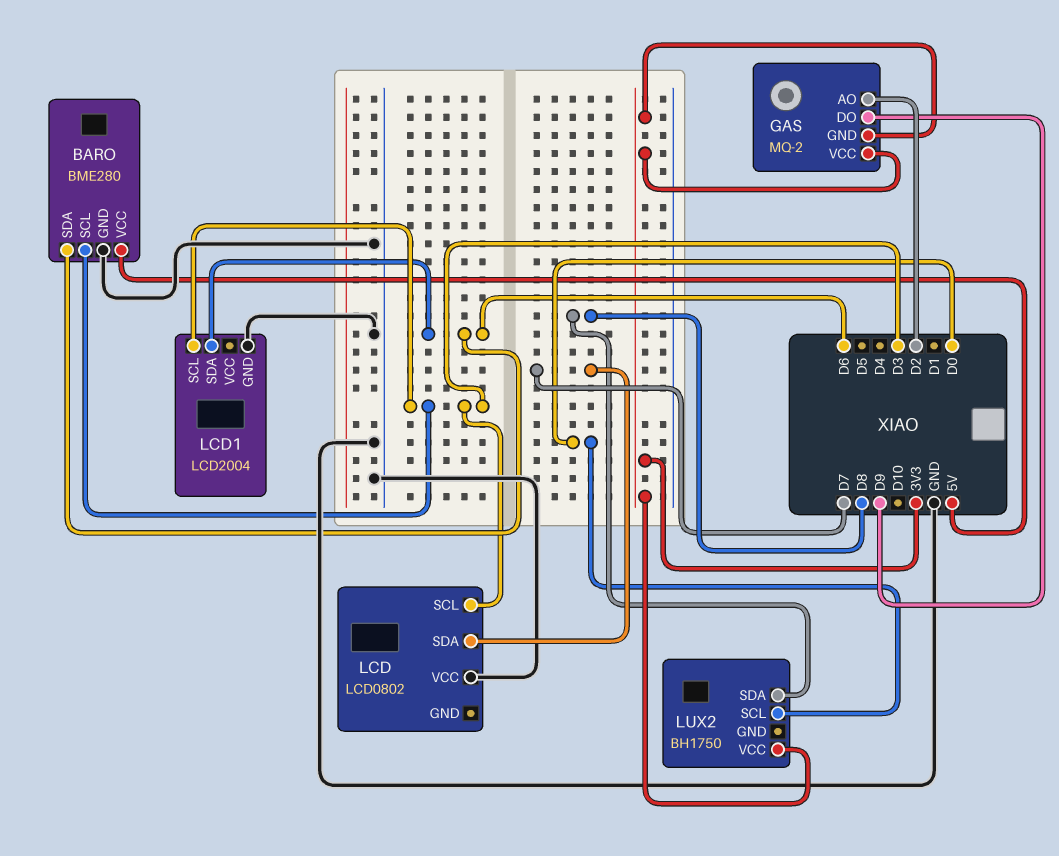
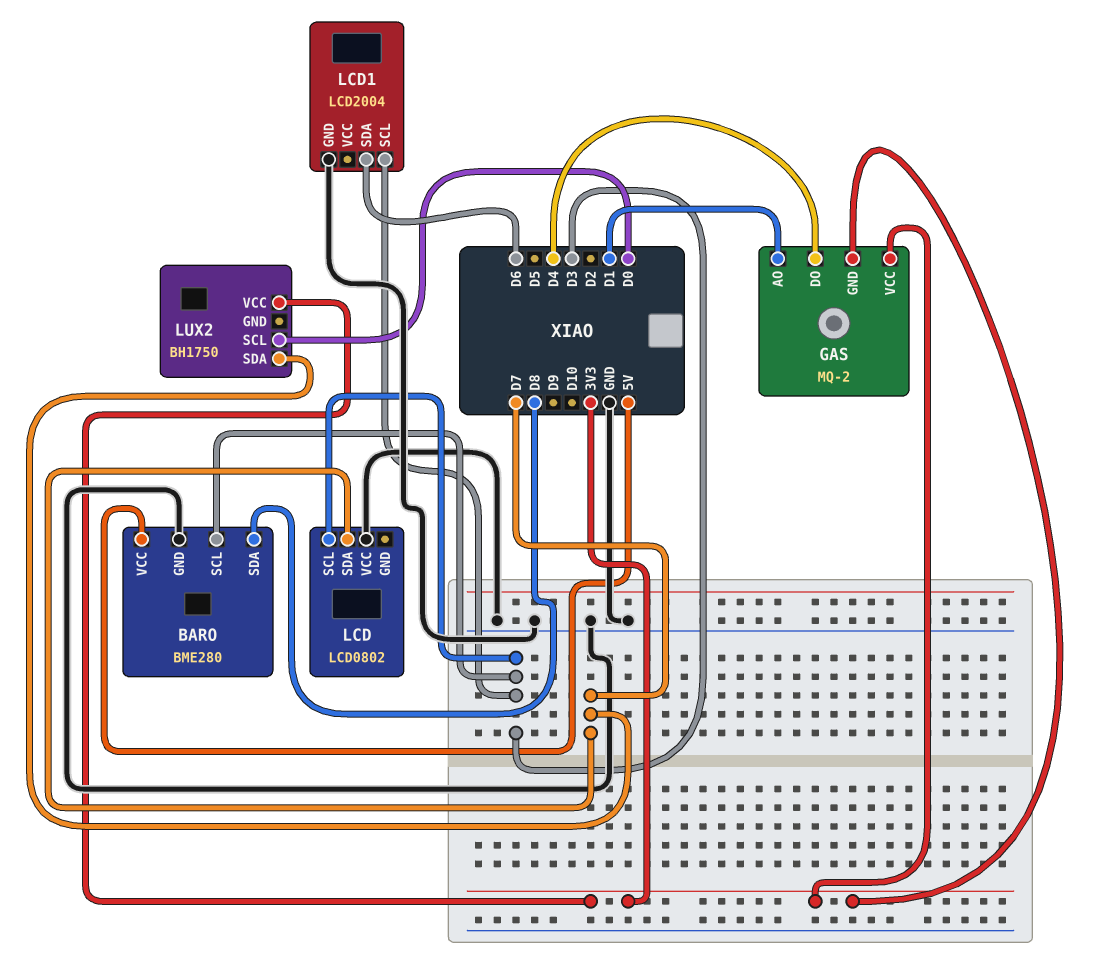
BARO pin SDA: D6 -> D8
GAS pin AO: D2 -> D1
GAS pin DO: D9 -> D4
LUX2 pin SDA: D8 -> D7

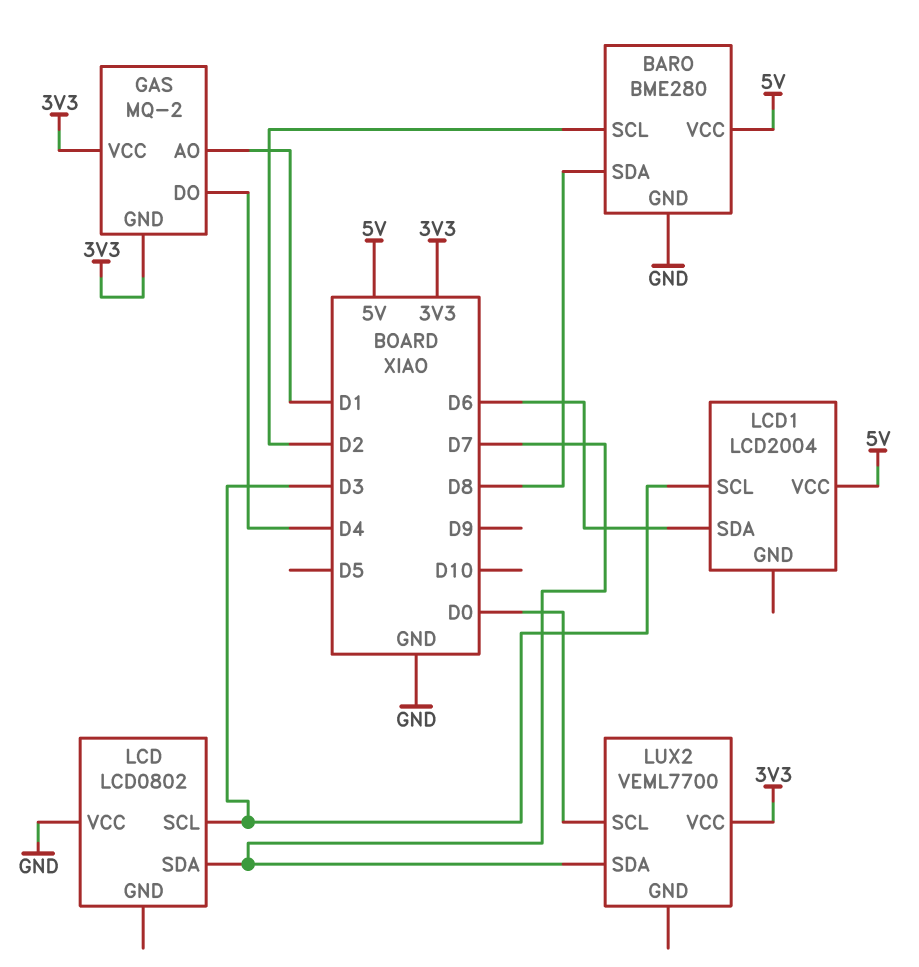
BARO pin SCL: D3 -> D2
LCD1 pin GND: GND -> none
LCD1 pin VCC: none -> 5V
LUX2: BH1750 -> VEML7700

